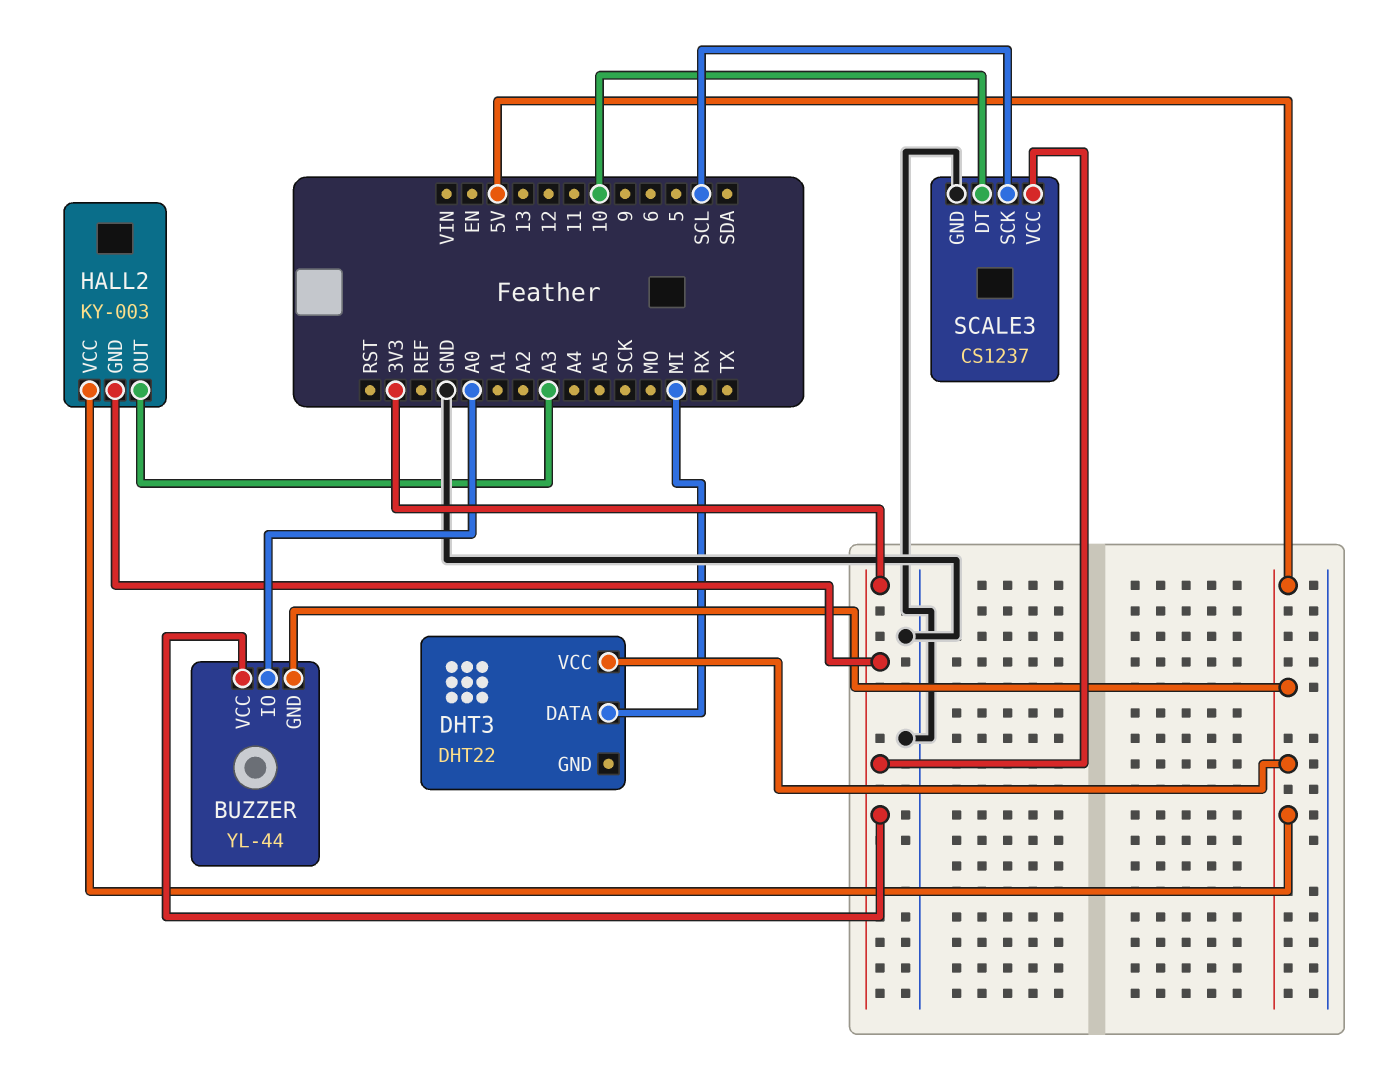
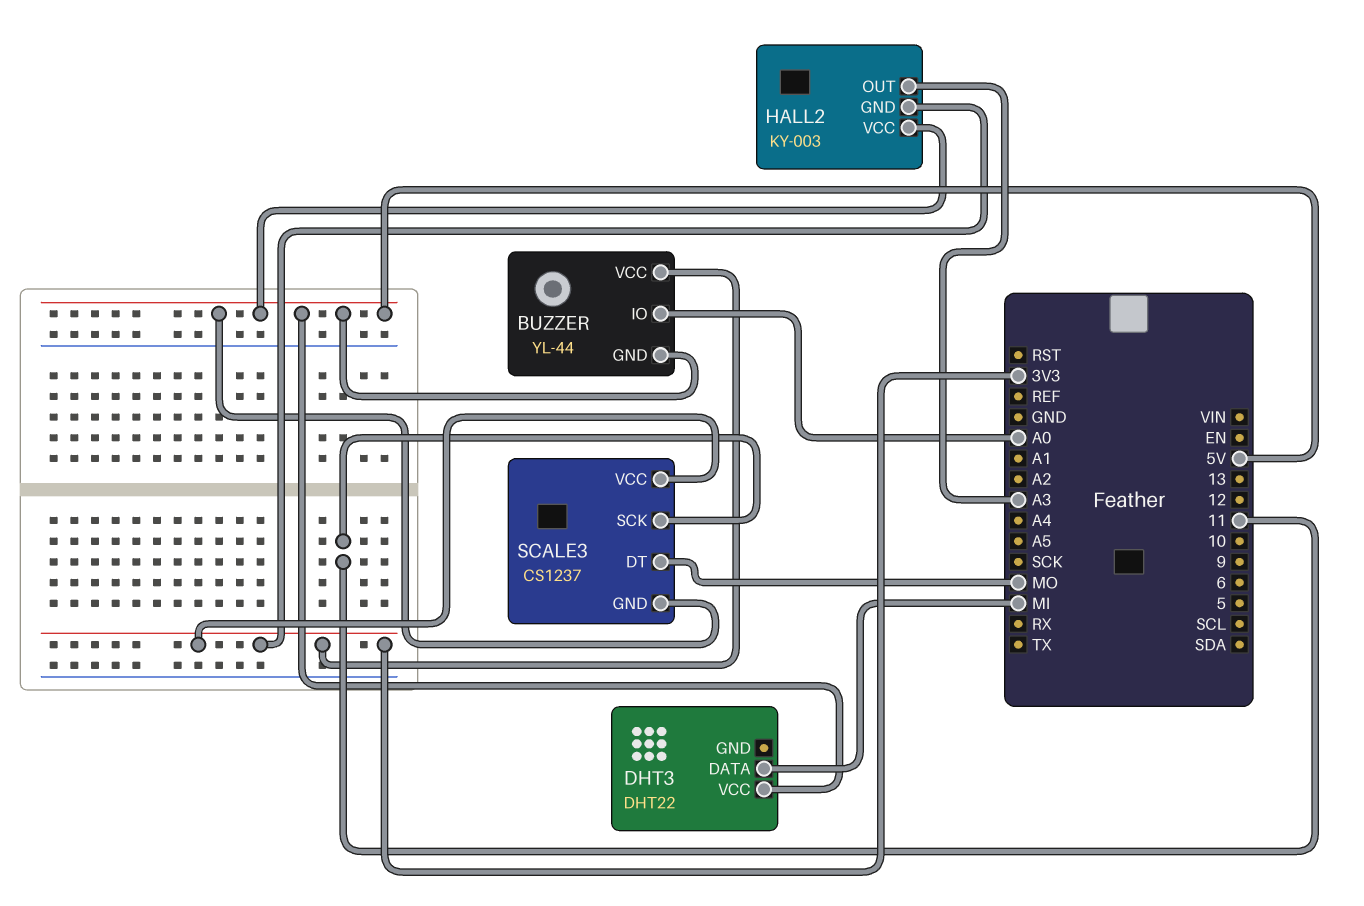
SCALE3 pin DT: 10 -> MO
SCALE3 pin GND: GND -> 5V
SCALE3 pin SCK: SCL -> 11

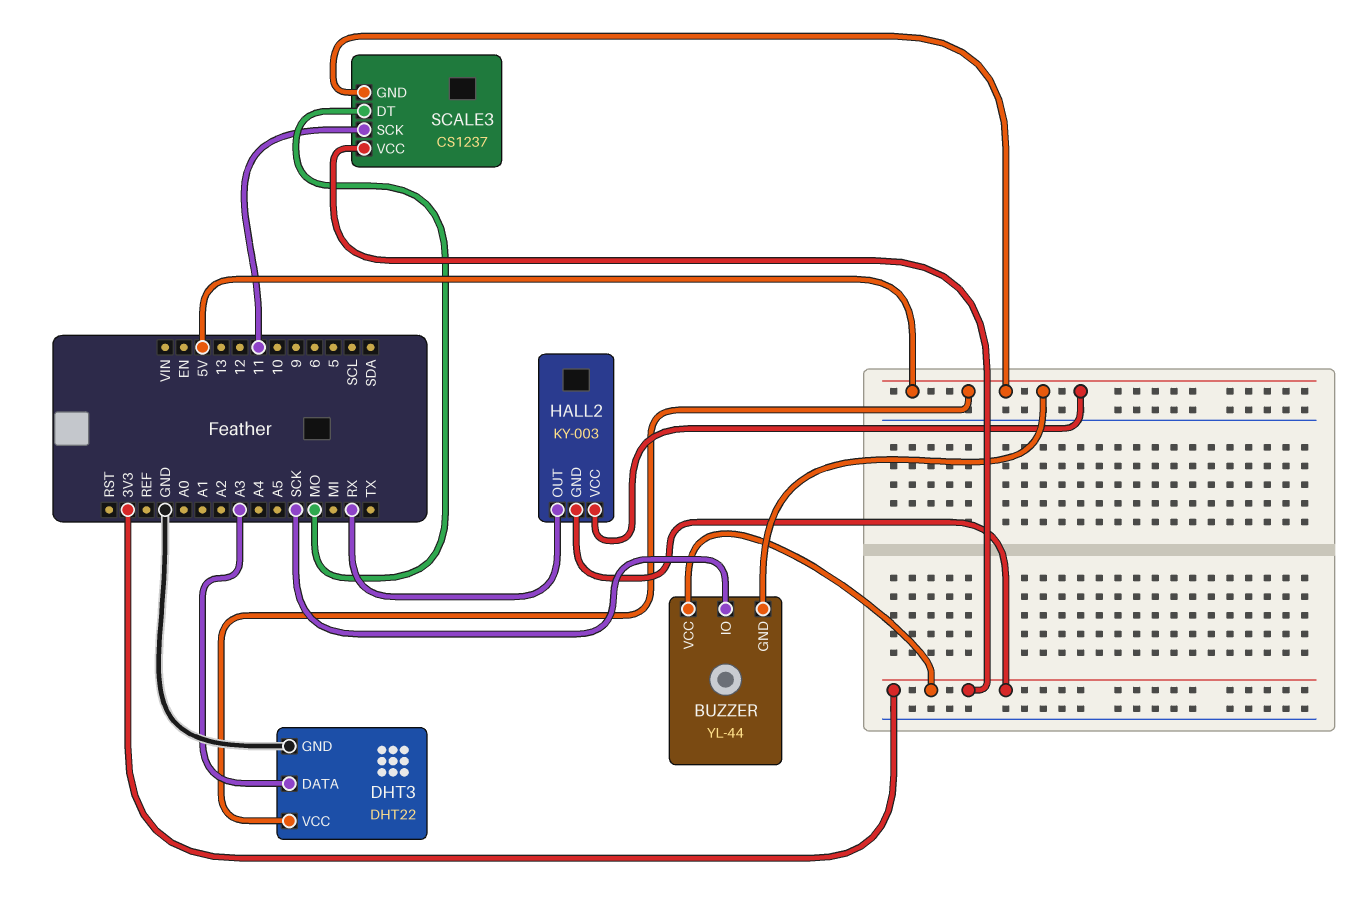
BUZZER pin IO: A0 -> SCK
DHT3 pin DATA: MI -> A3
DHT3 pin GND: none -> GND
HALL2 pin OUT: A3 -> RX

